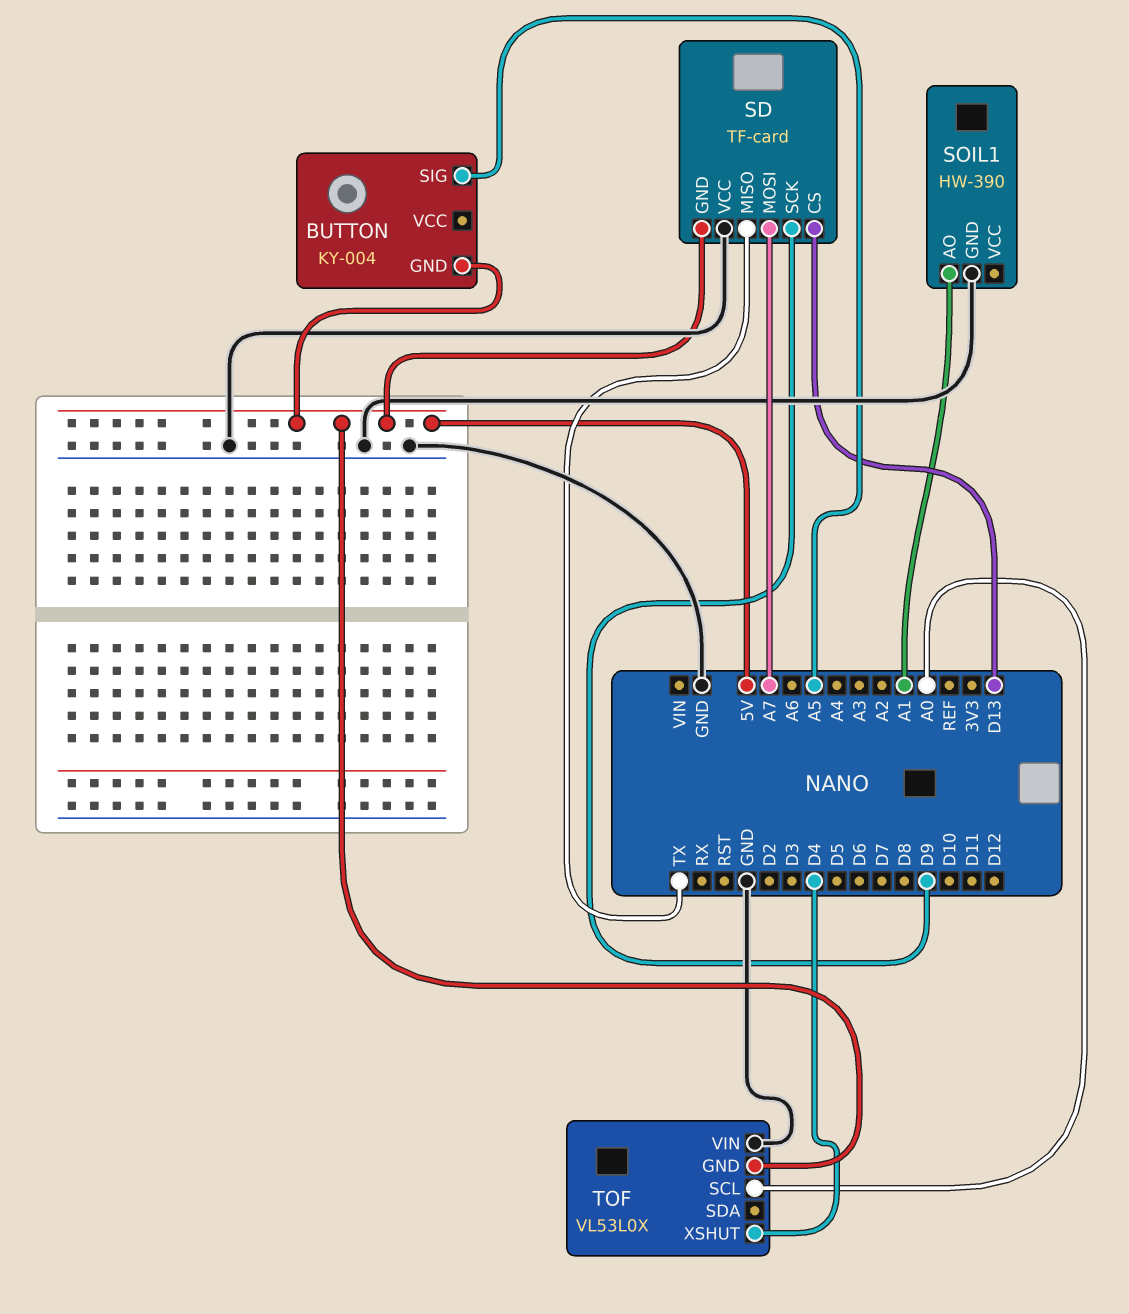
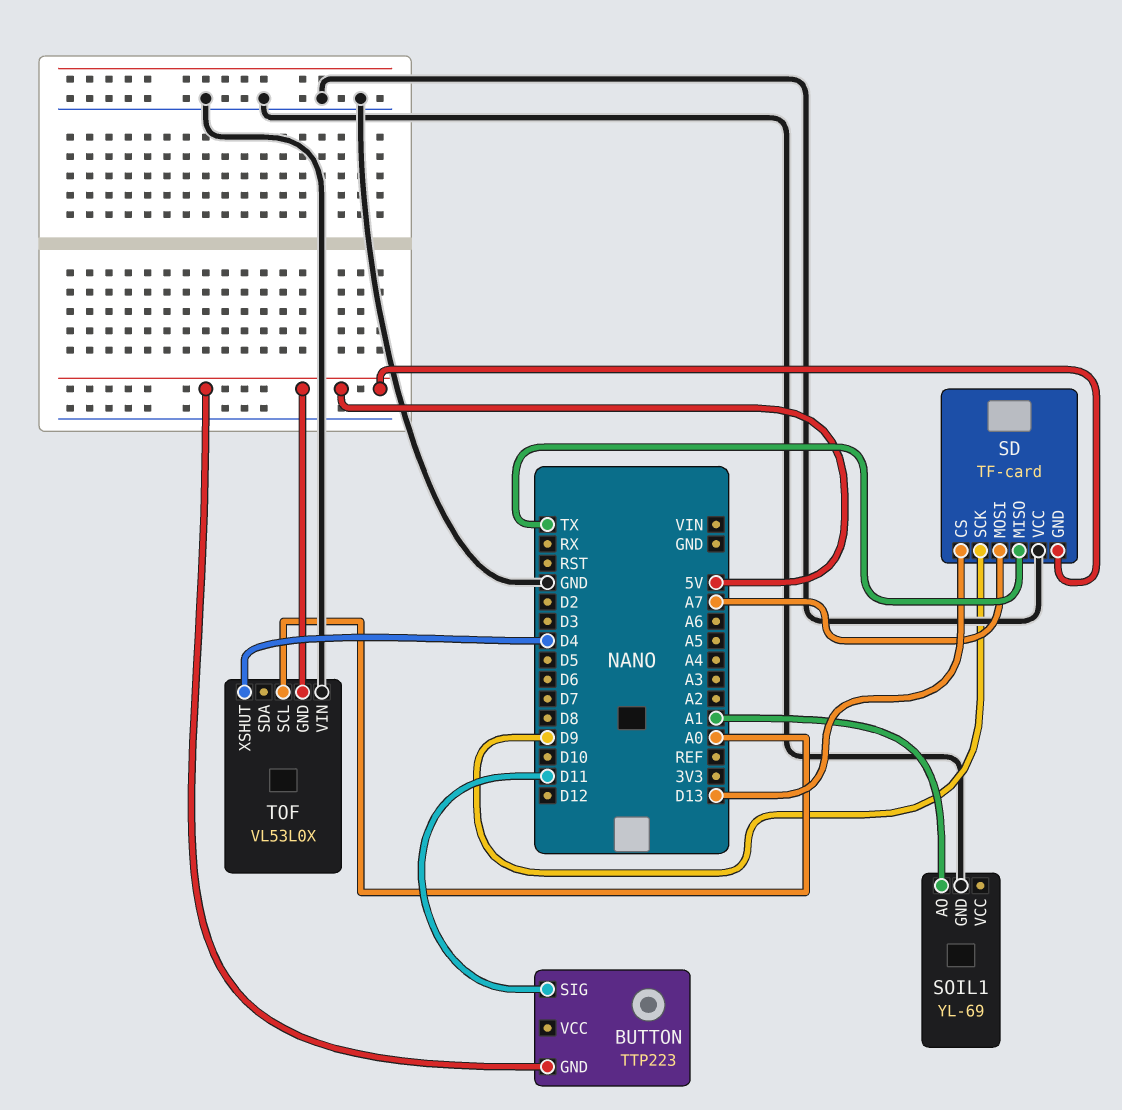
BUTTON: KY-004 -> TTP223
BUTTON pin SIG: A5 -> D11
SOIL1: HW-390 -> YL-69

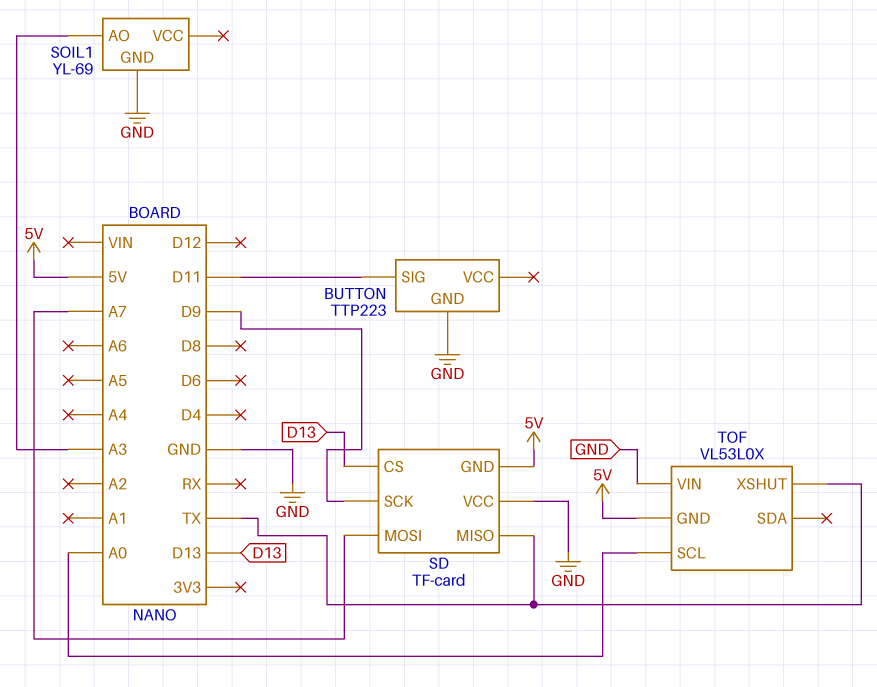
BUTTON pin GND: 5V -> GND
SOIL1 pin AO: A1 -> A3
TOF pin XSHUT: D4 -> TX

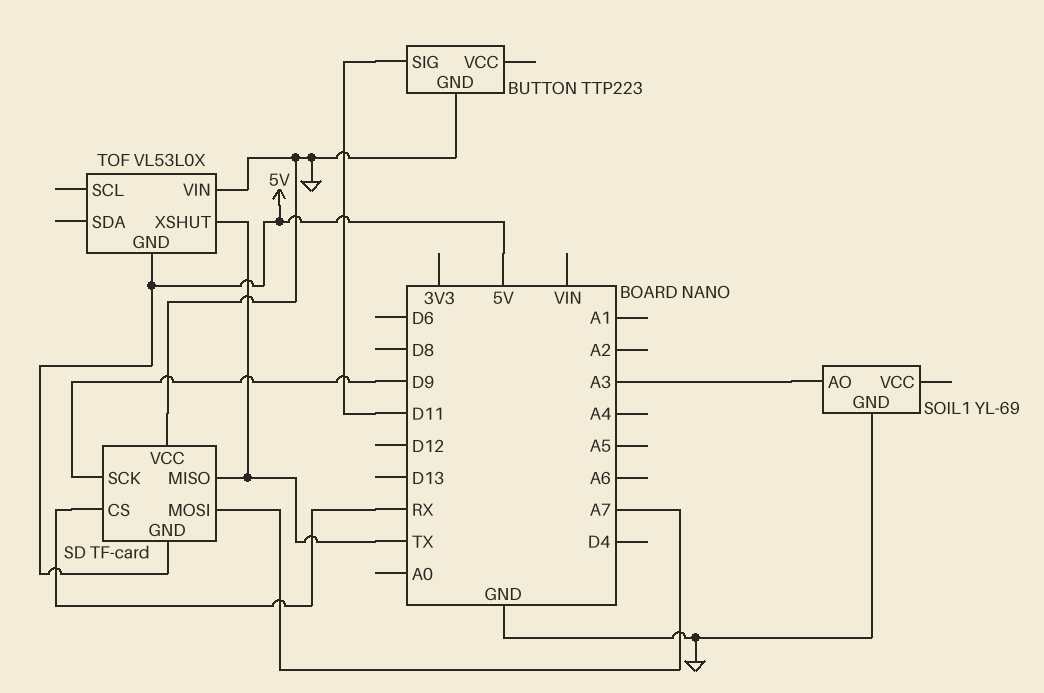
SD pin CS: D13 -> RX
TOF pin SCL: A0 -> none

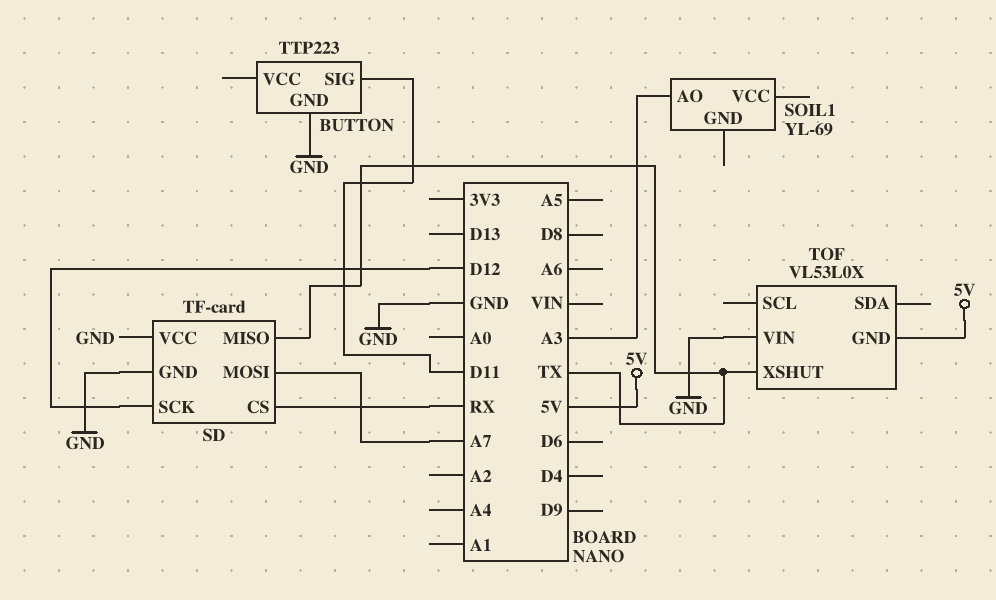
SD pin GND: 5V -> GND
SD pin SCK: D9 -> D12
SOIL1 pin GND: GND -> none

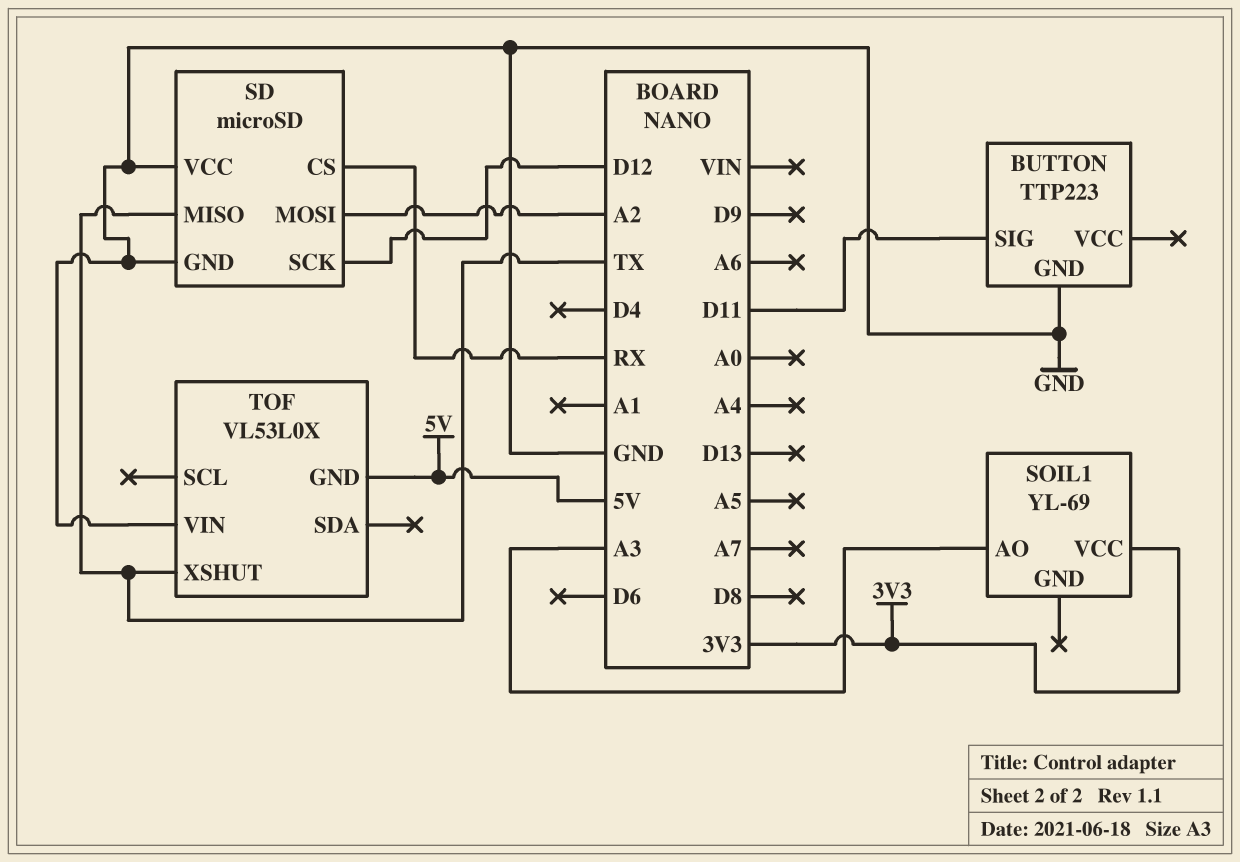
SD: TF-card -> microSD
SD pin MOSI: A7 -> A2
SOIL1 pin VCC: none -> 3V3

